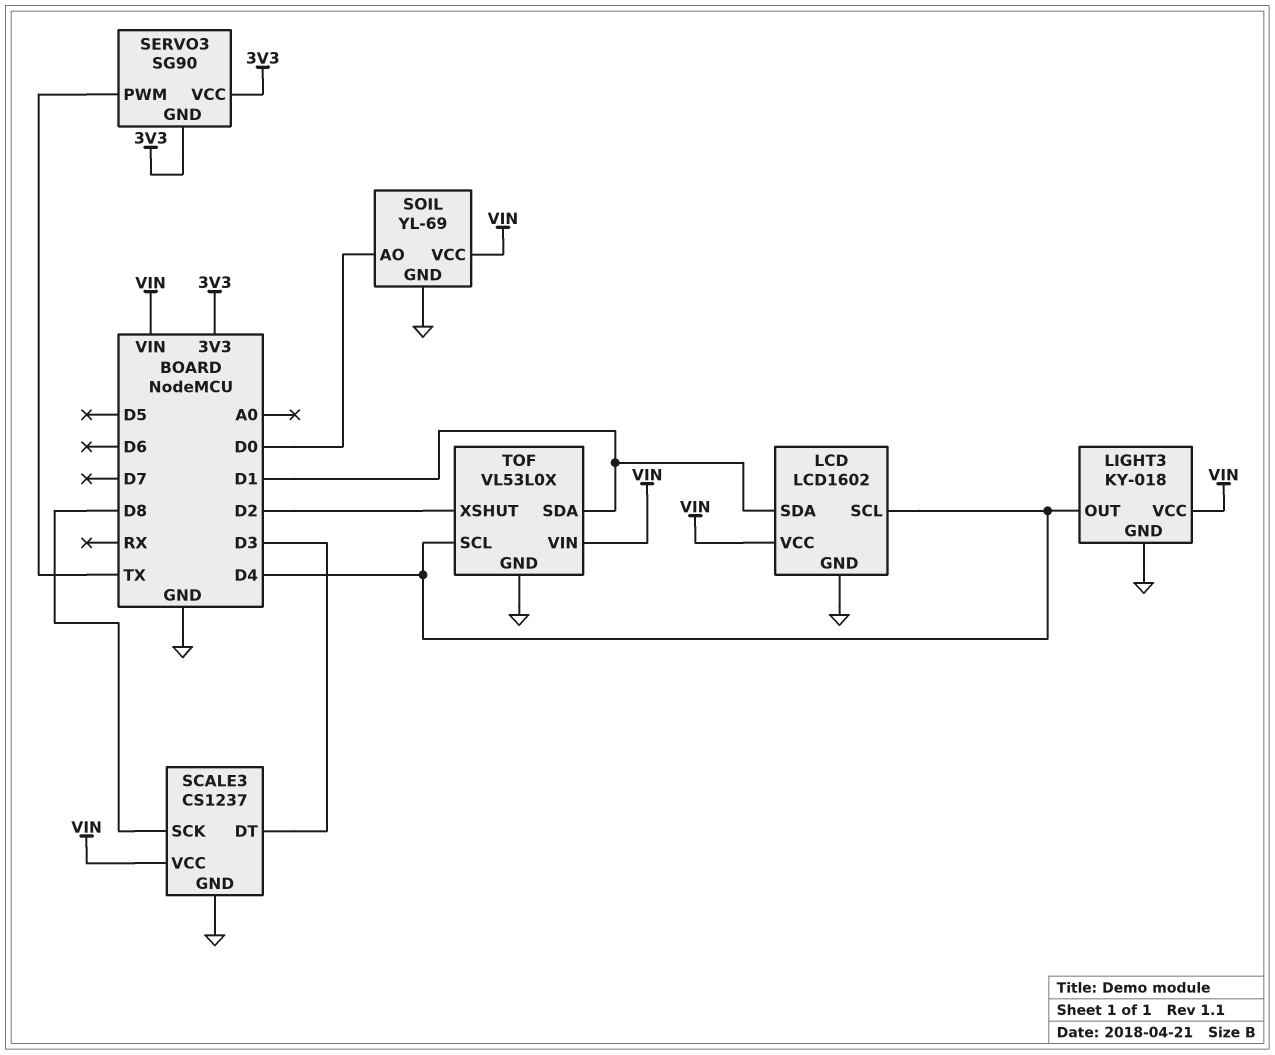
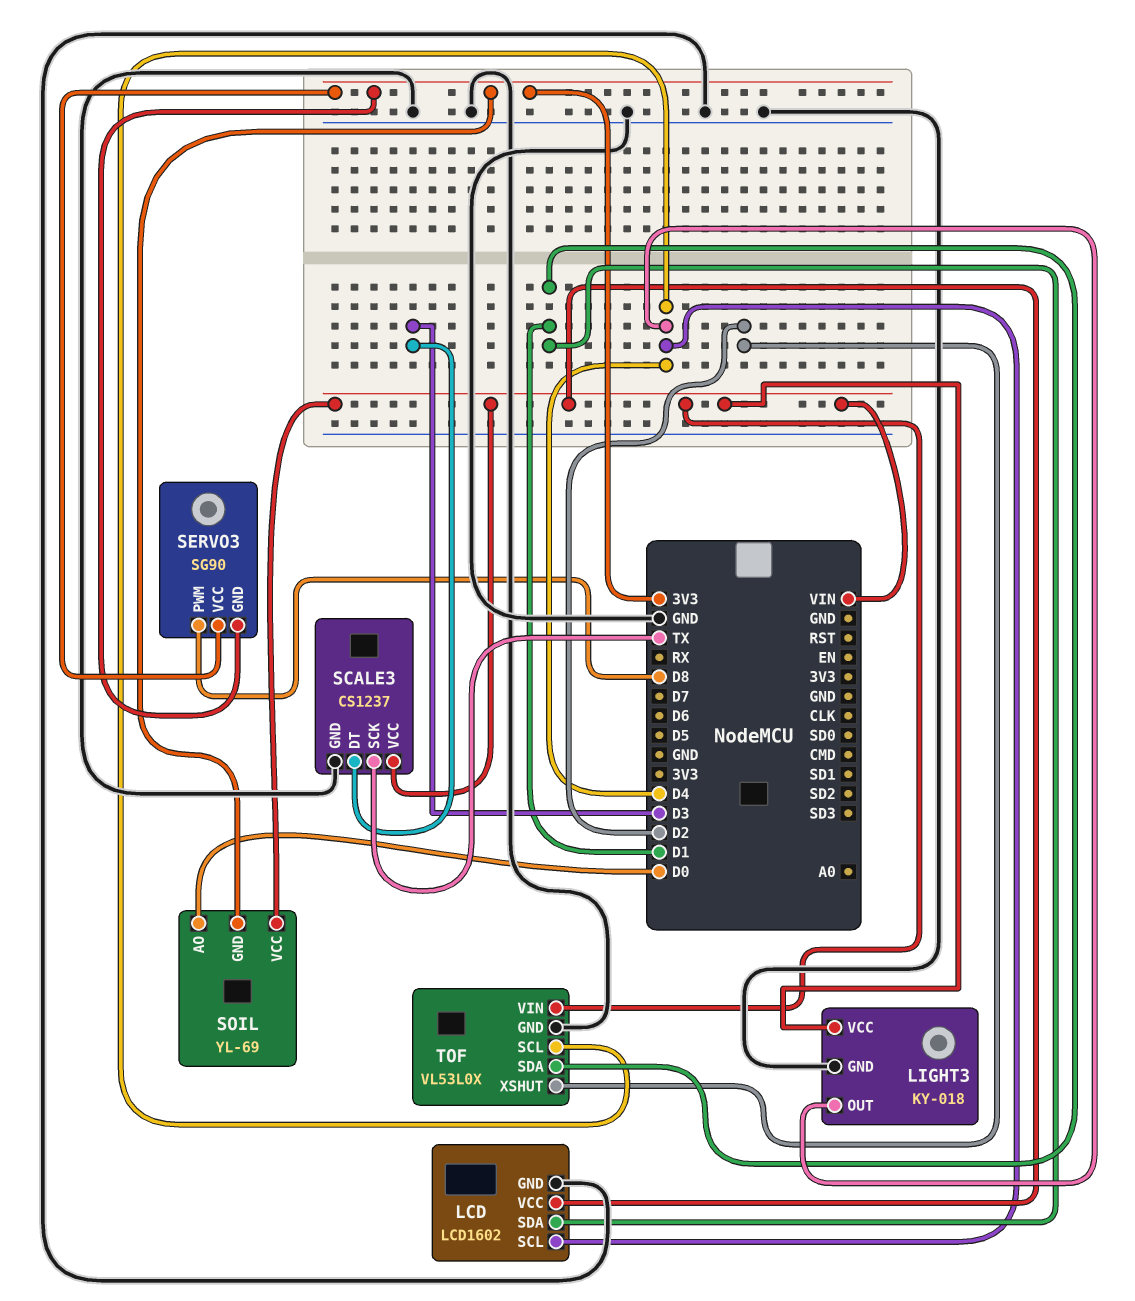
SCALE3 pin SCK: D8 -> TX
SERVO3 pin PWM: TX -> D8
SOIL pin GND: GND -> 3V3

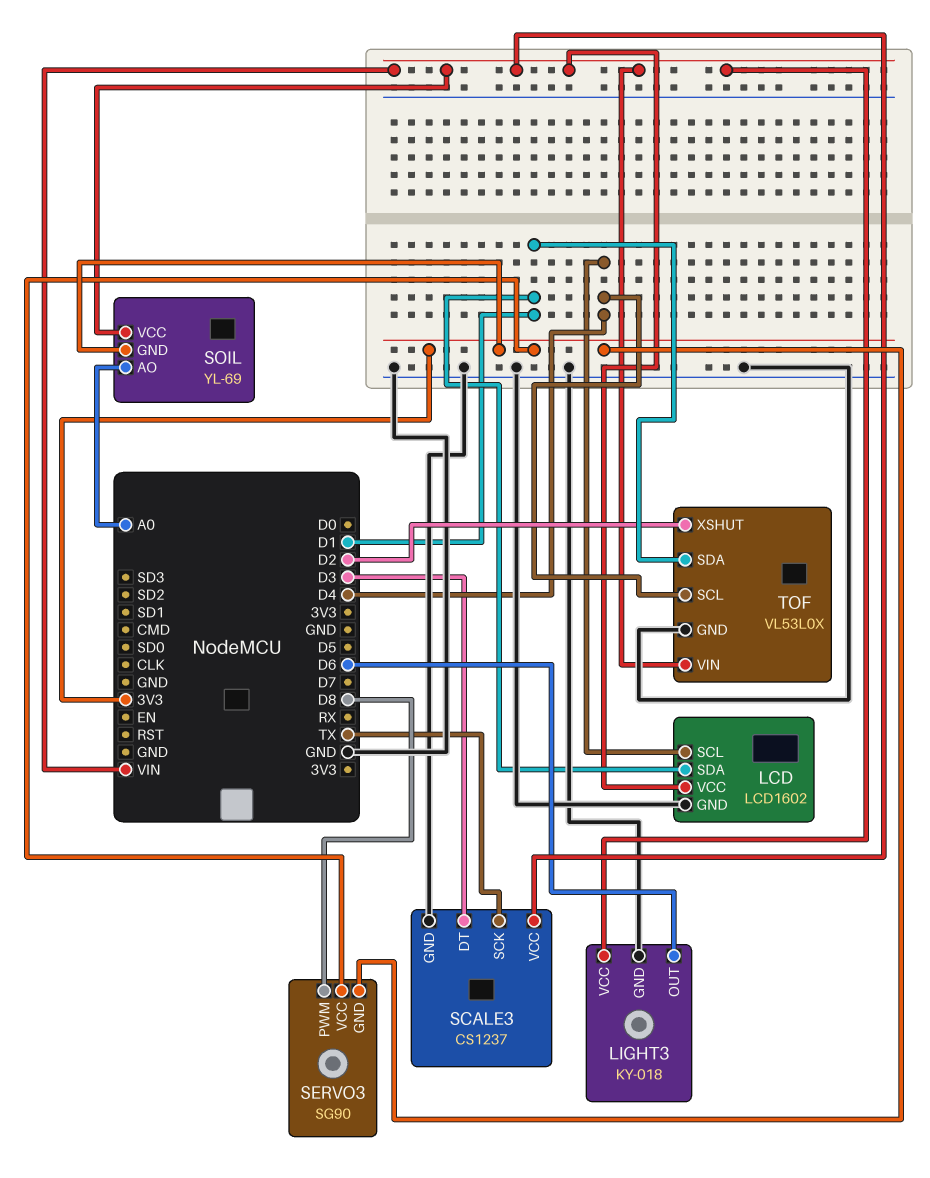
LIGHT3 pin OUT: D4 -> D6
SOIL pin AO: D0 -> A0

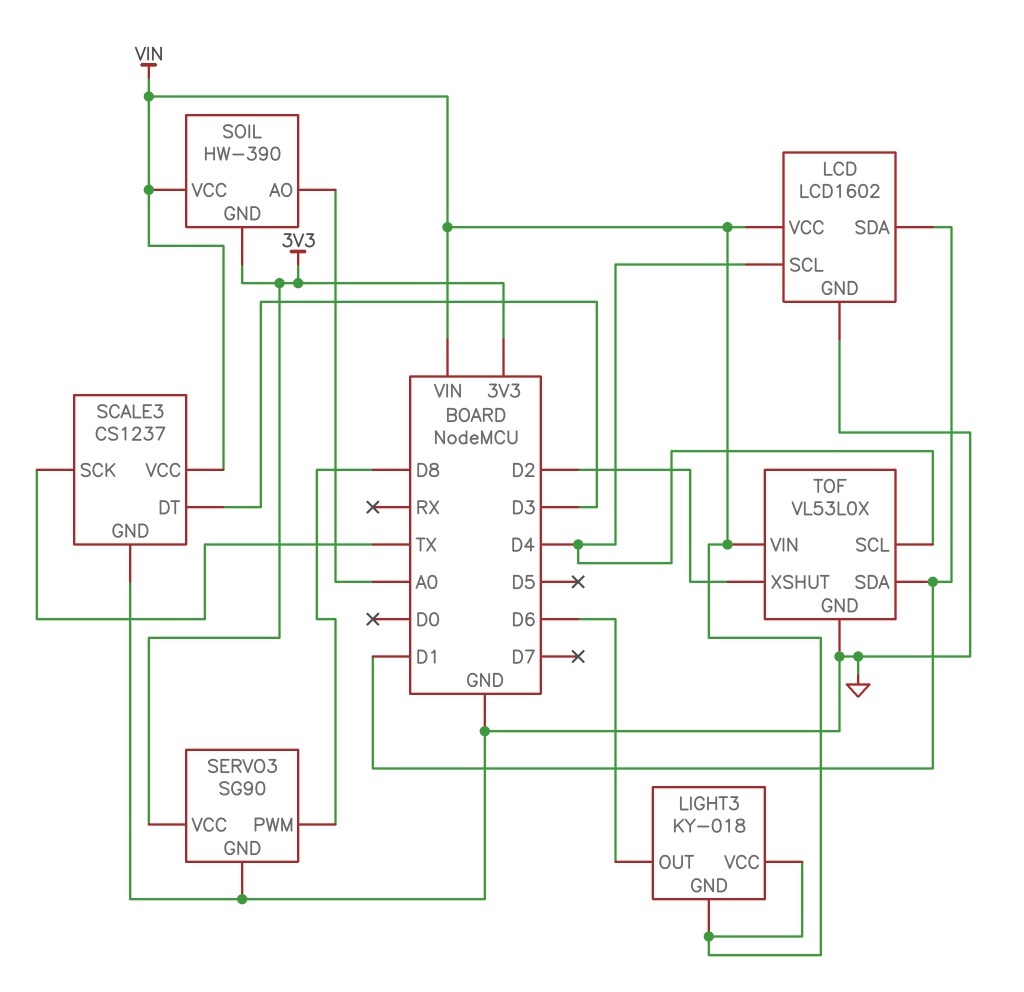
LIGHT3 pin GND: GND -> VIN
SERVO3 pin GND: 3V3 -> GND
SOIL: YL-69 -> HW-390

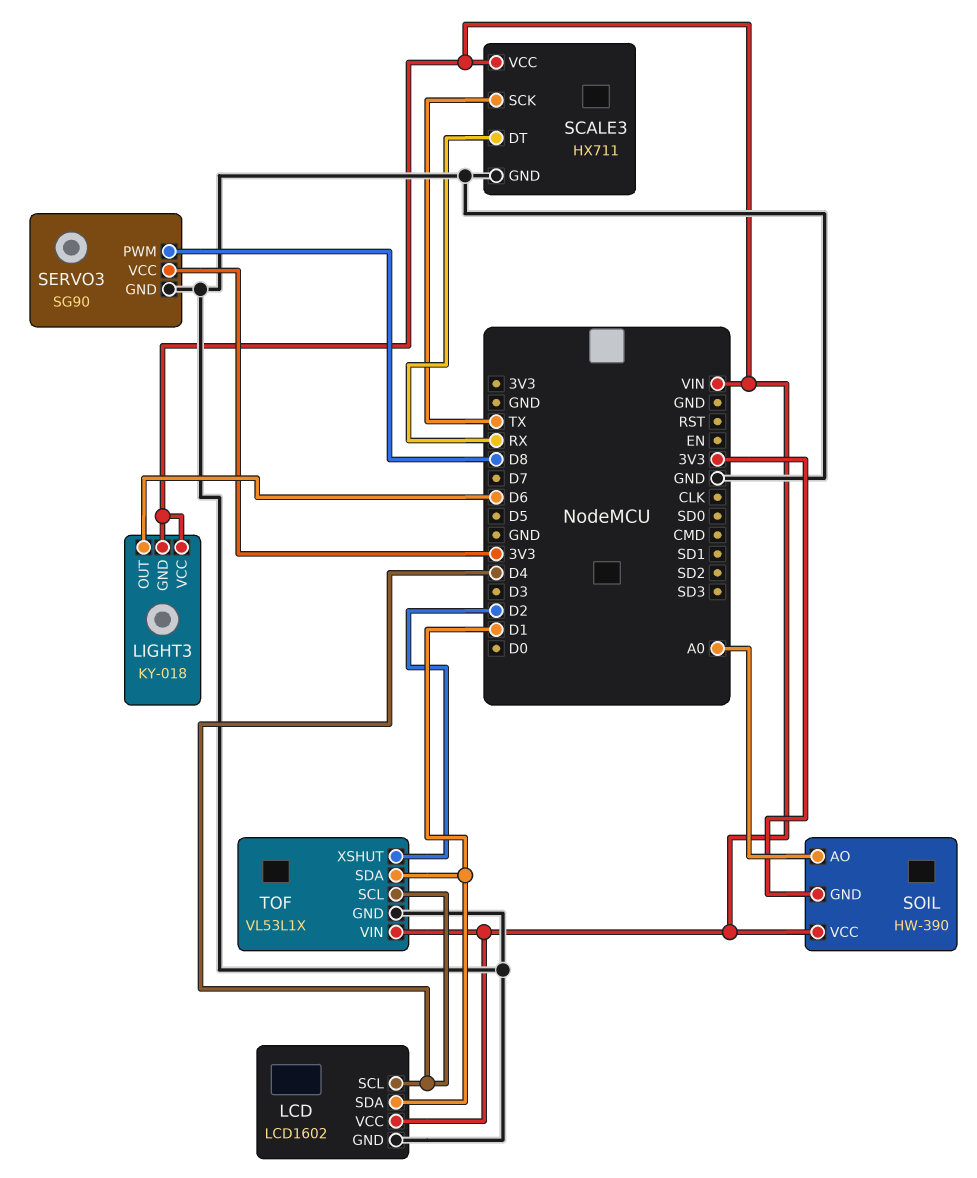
SCALE3: CS1237 -> HX711
SCALE3 pin DT: D3 -> RX
TOF: VL53L0X -> VL53L1X

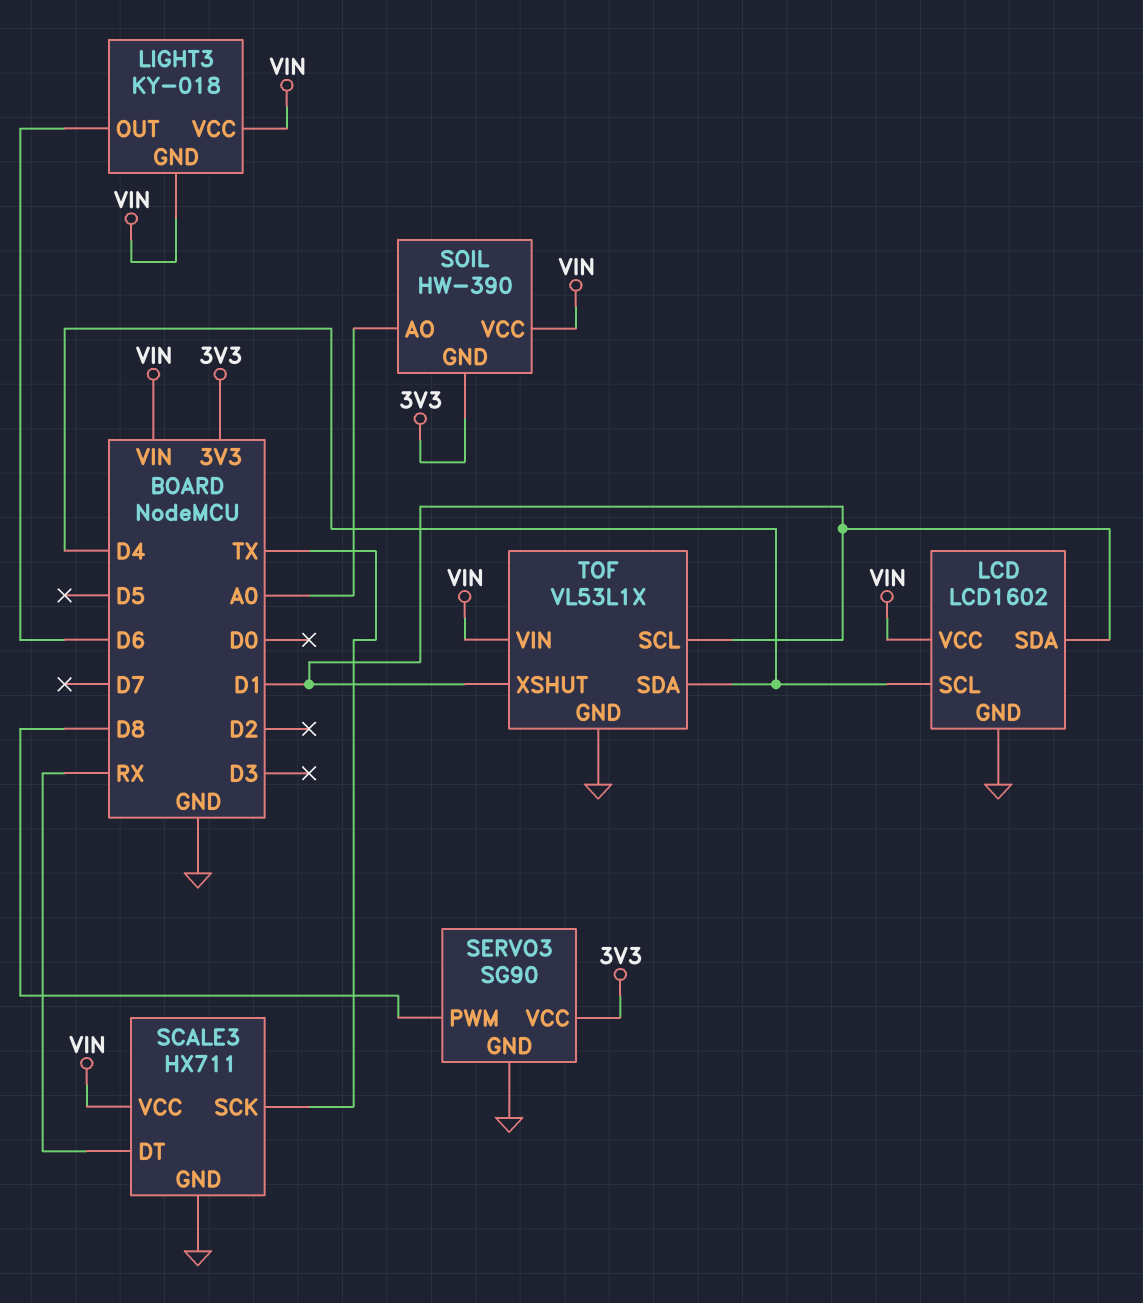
TOF pin SCL: D4 -> D1
TOF pin SDA: D1 -> D4
TOF pin XSHUT: D2 -> D1

